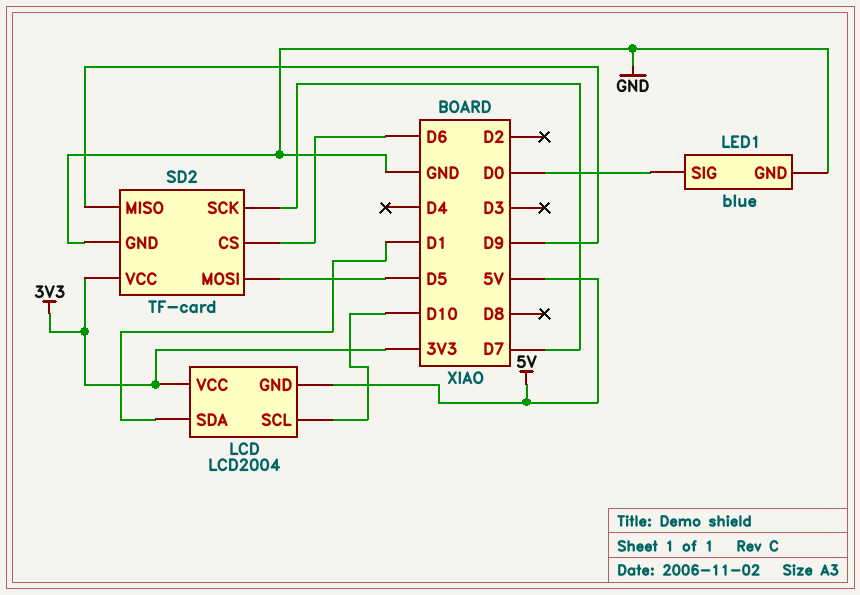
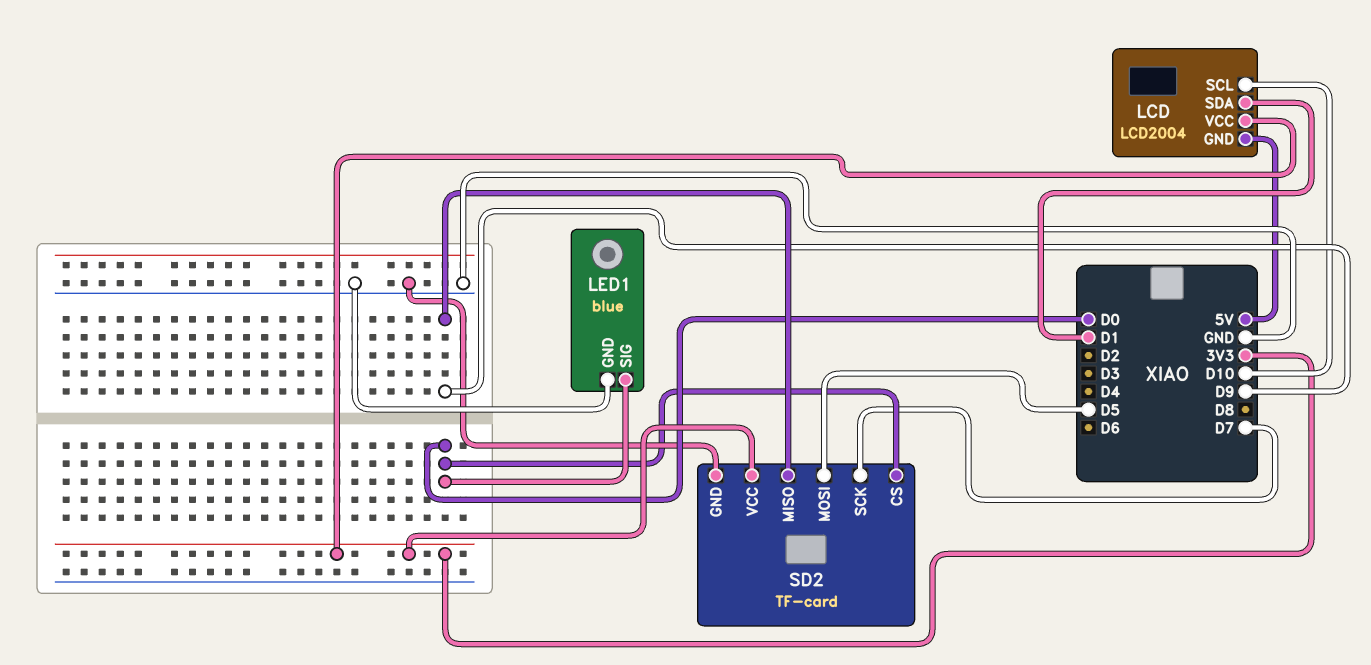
SD2 pin CS: D6 -> D0

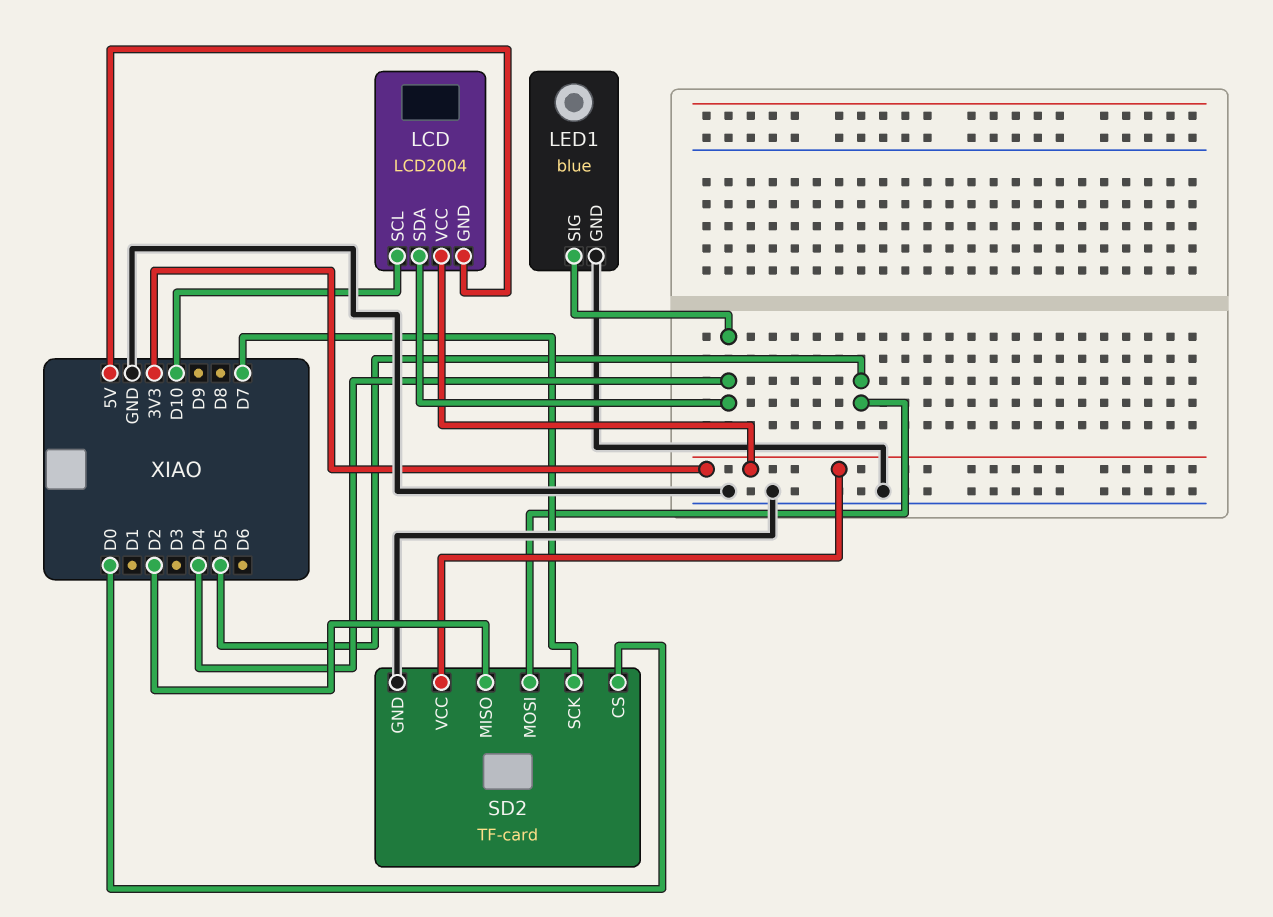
LCD pin SDA: D1 -> D4
LED1 pin SIG: D0 -> D4
SD2 pin MISO: D9 -> D2

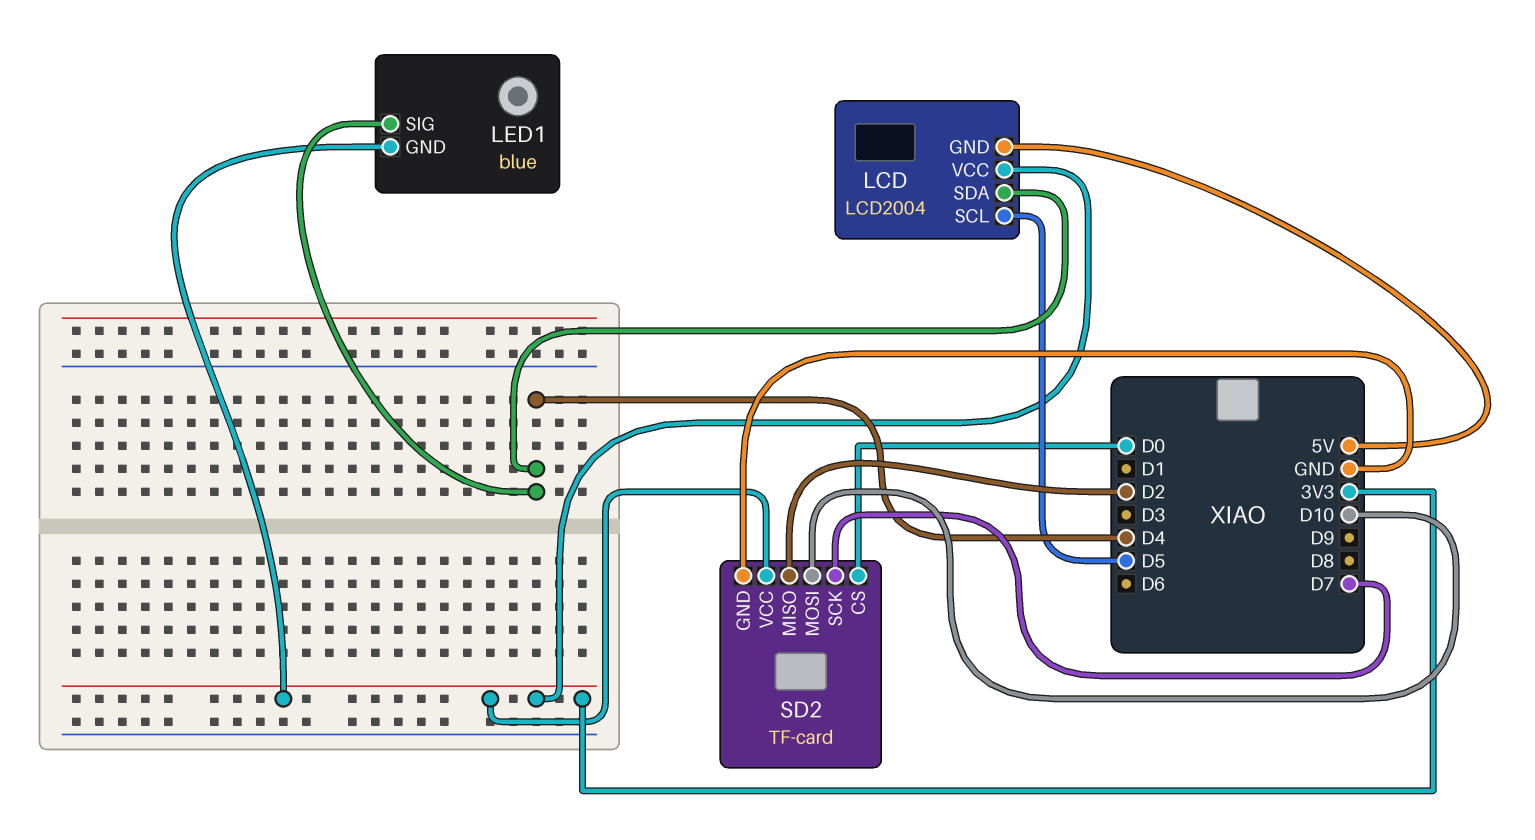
LCD pin SCL: D10 -> D5
LED1 pin GND: GND -> 3V3
SD2 pin MOSI: D5 -> D10

